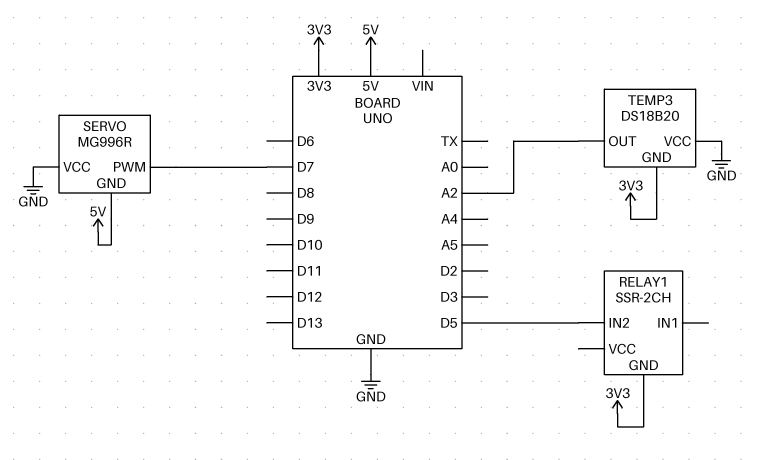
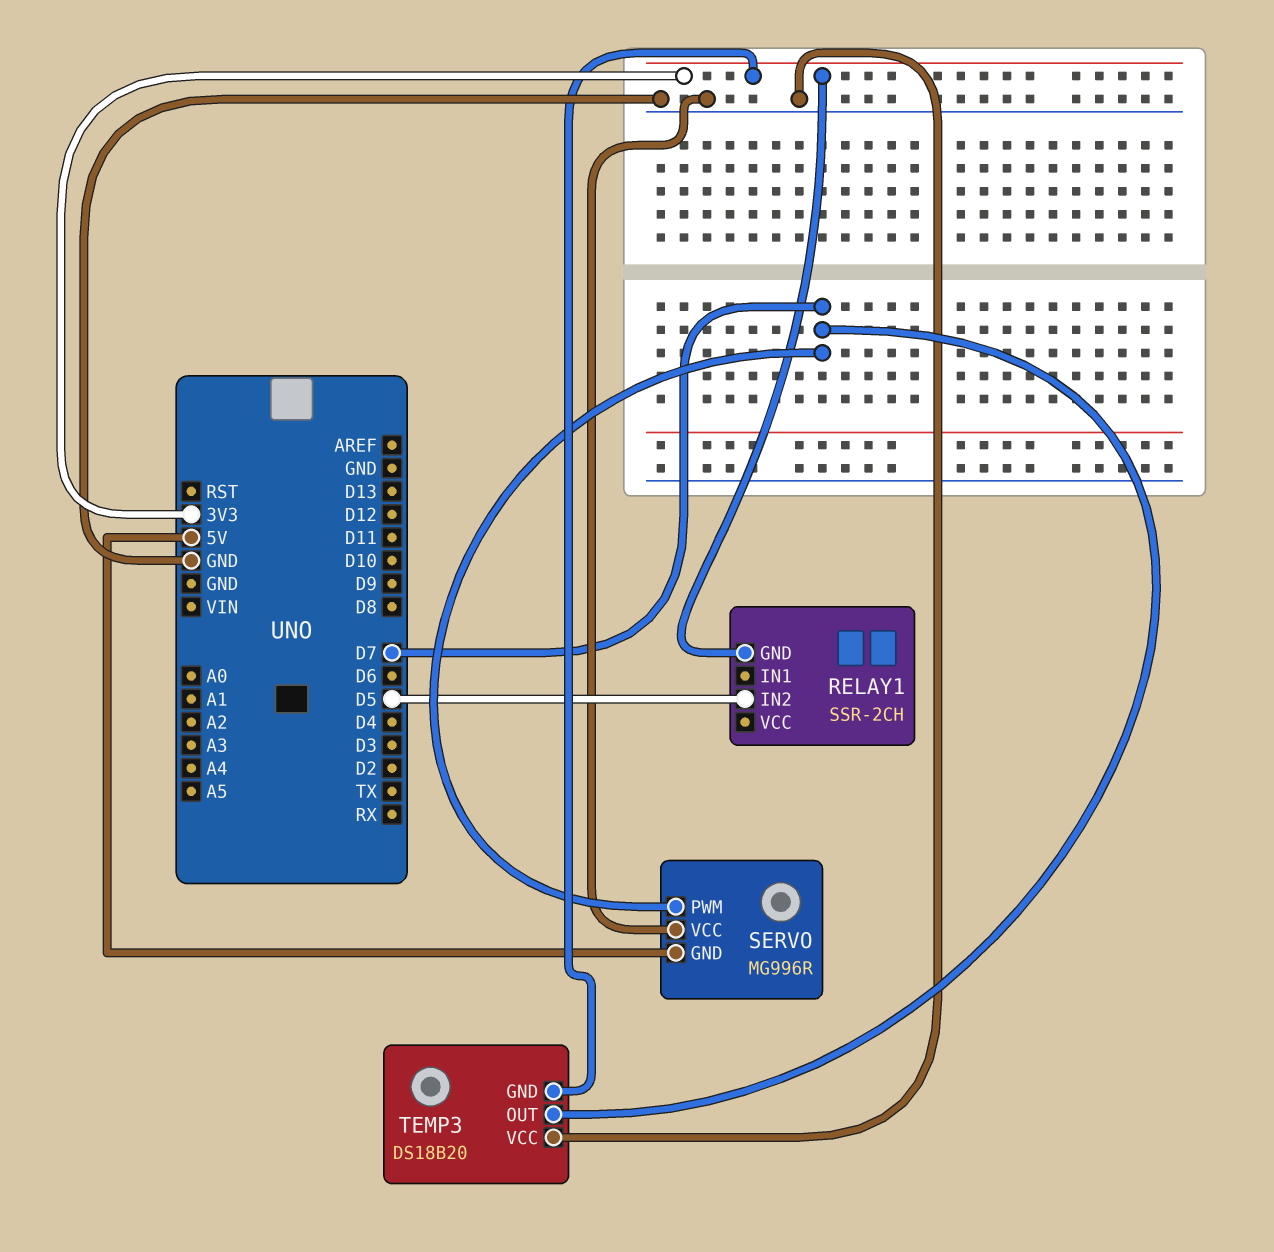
TEMP3 pin OUT: A2 -> D7

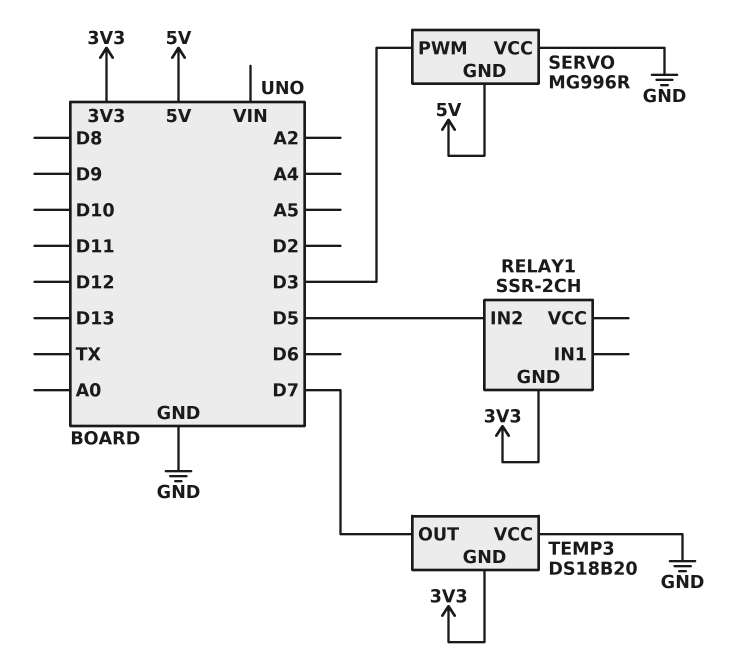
SERVO pin PWM: D7 -> D3

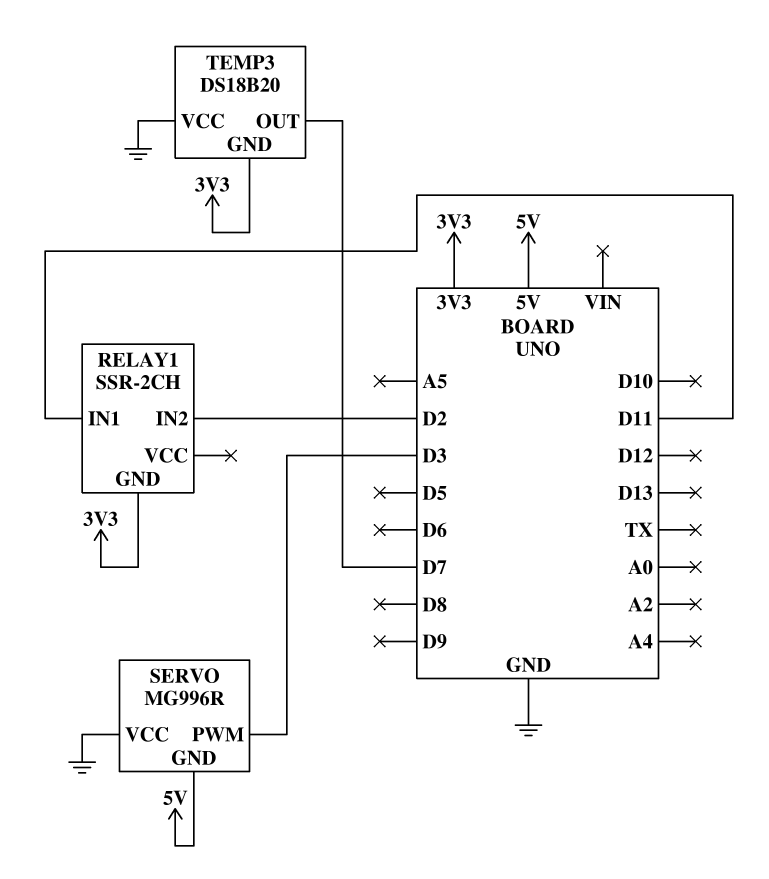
RELAY1 pin IN1: none -> D11
RELAY1 pin IN2: D5 -> D2

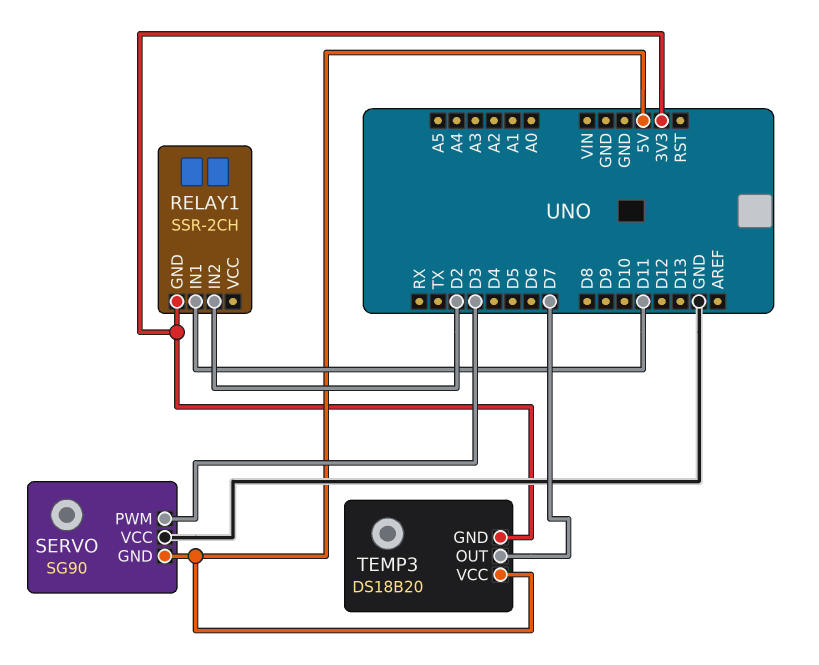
SERVO: MG996R -> SG90
TEMP3 pin VCC: GND -> 5V

